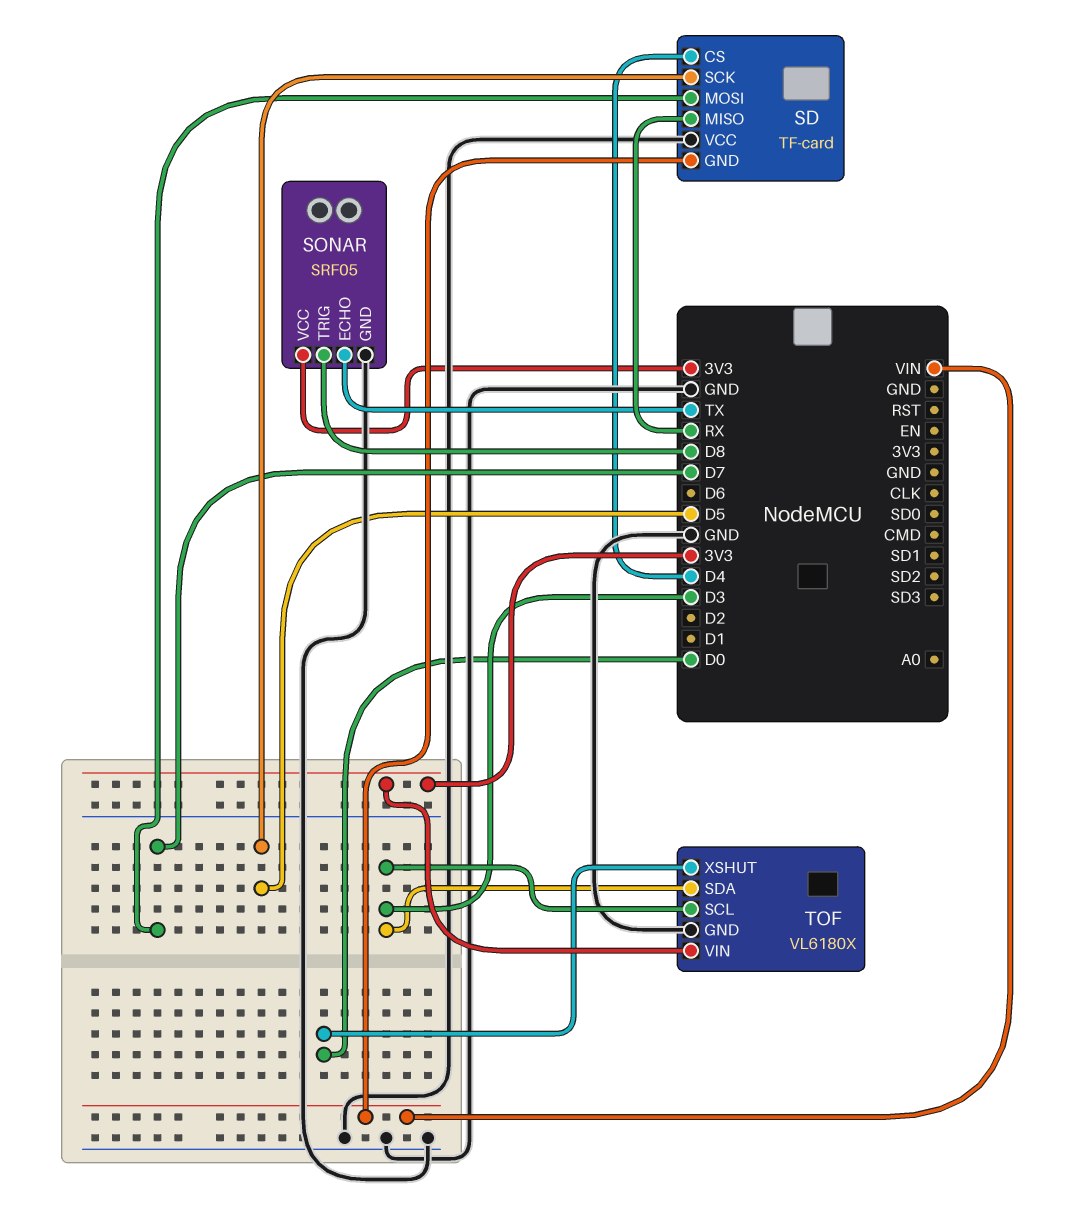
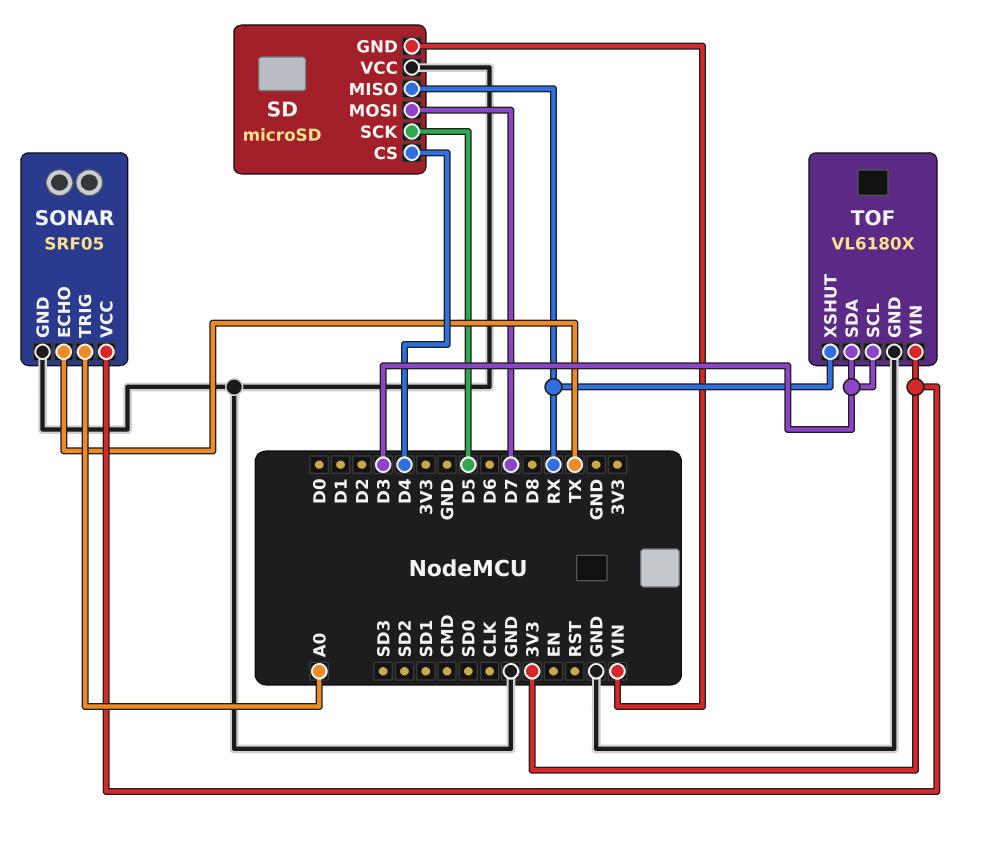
SD: TF-card -> microSD
SONAR pin TRIG: D8 -> A0
TOF pin XSHUT: D0 -> RX

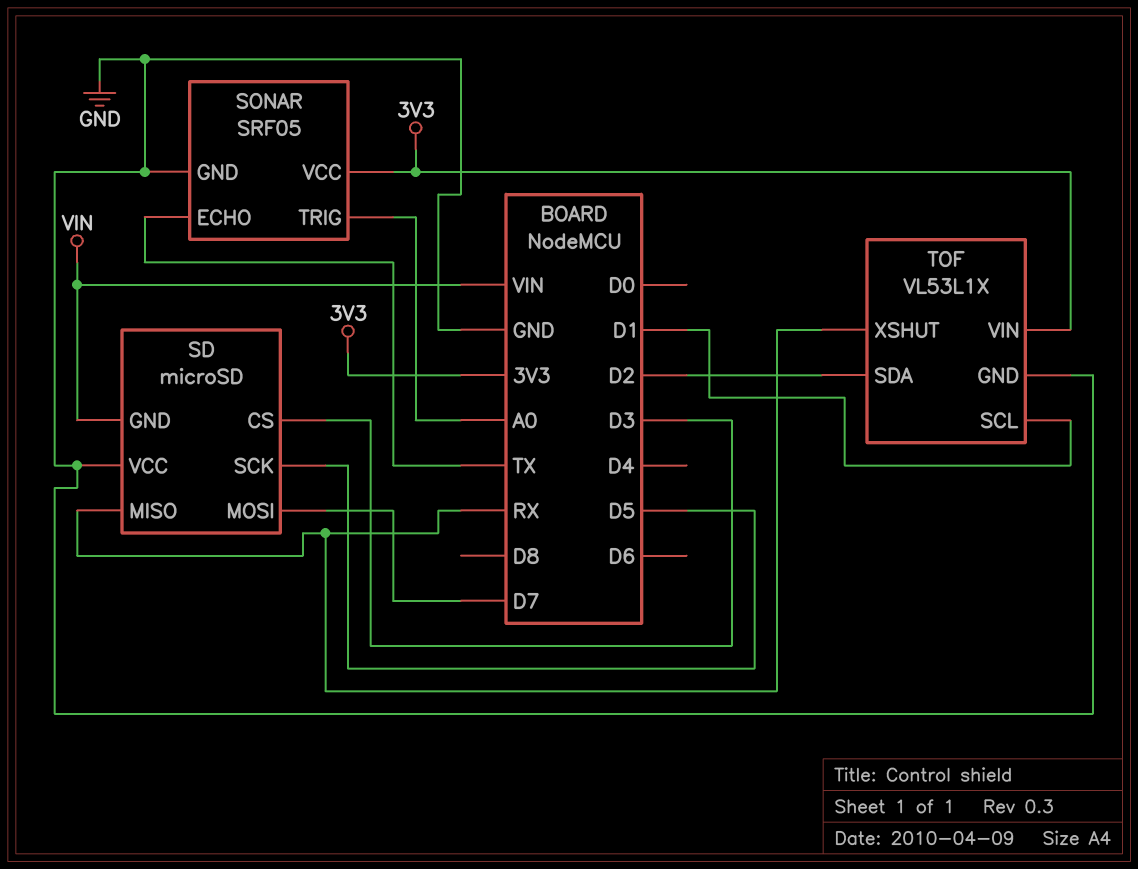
SD pin CS: D4 -> D3
TOF: VL6180X -> VL53L1X
TOF pin SCL: D3 -> D1
TOF pin SDA: D3 -> D2

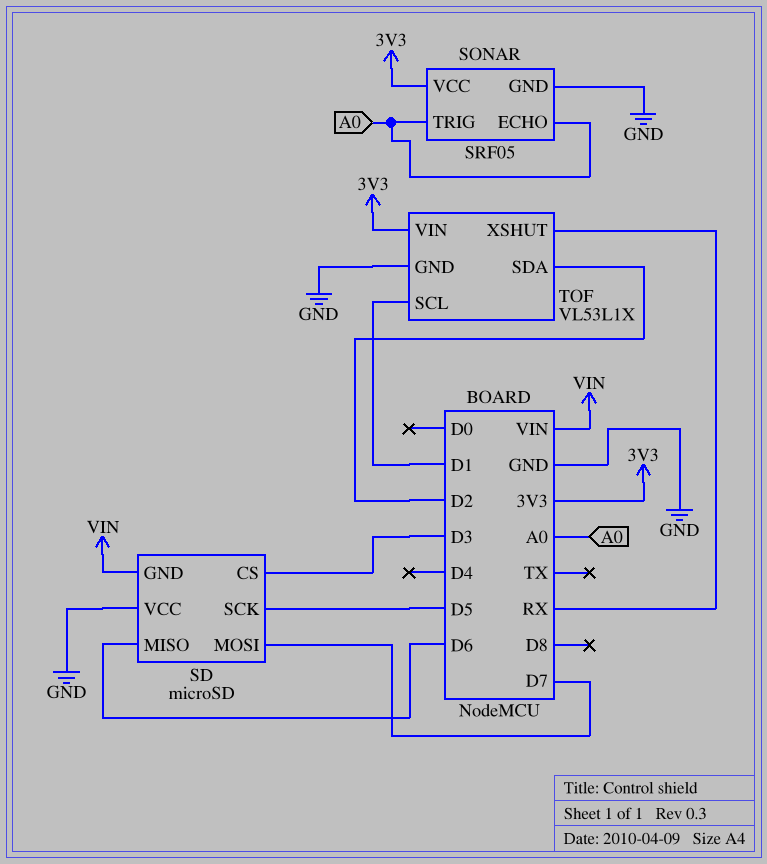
SD pin MISO: RX -> D6
SONAR pin ECHO: TX -> A0

